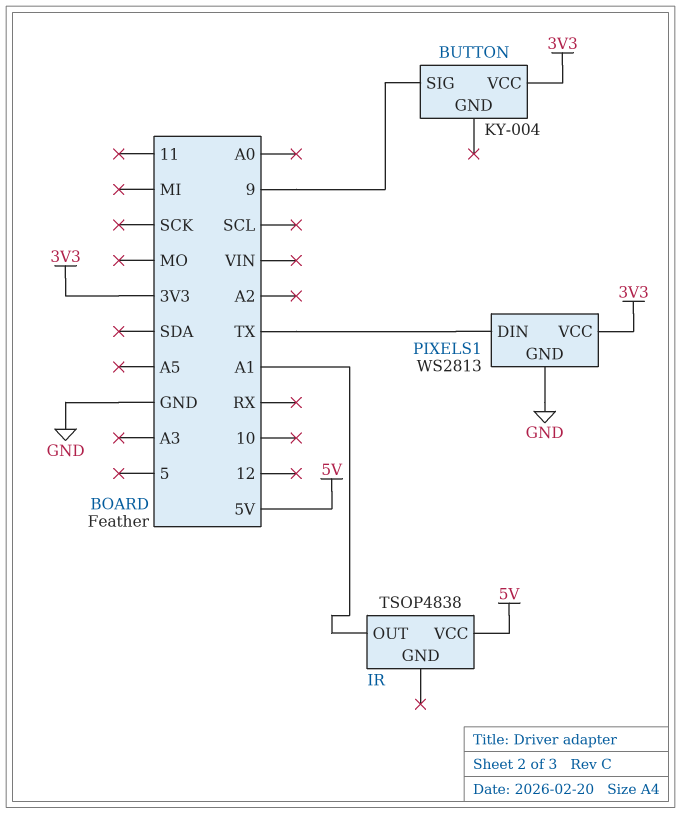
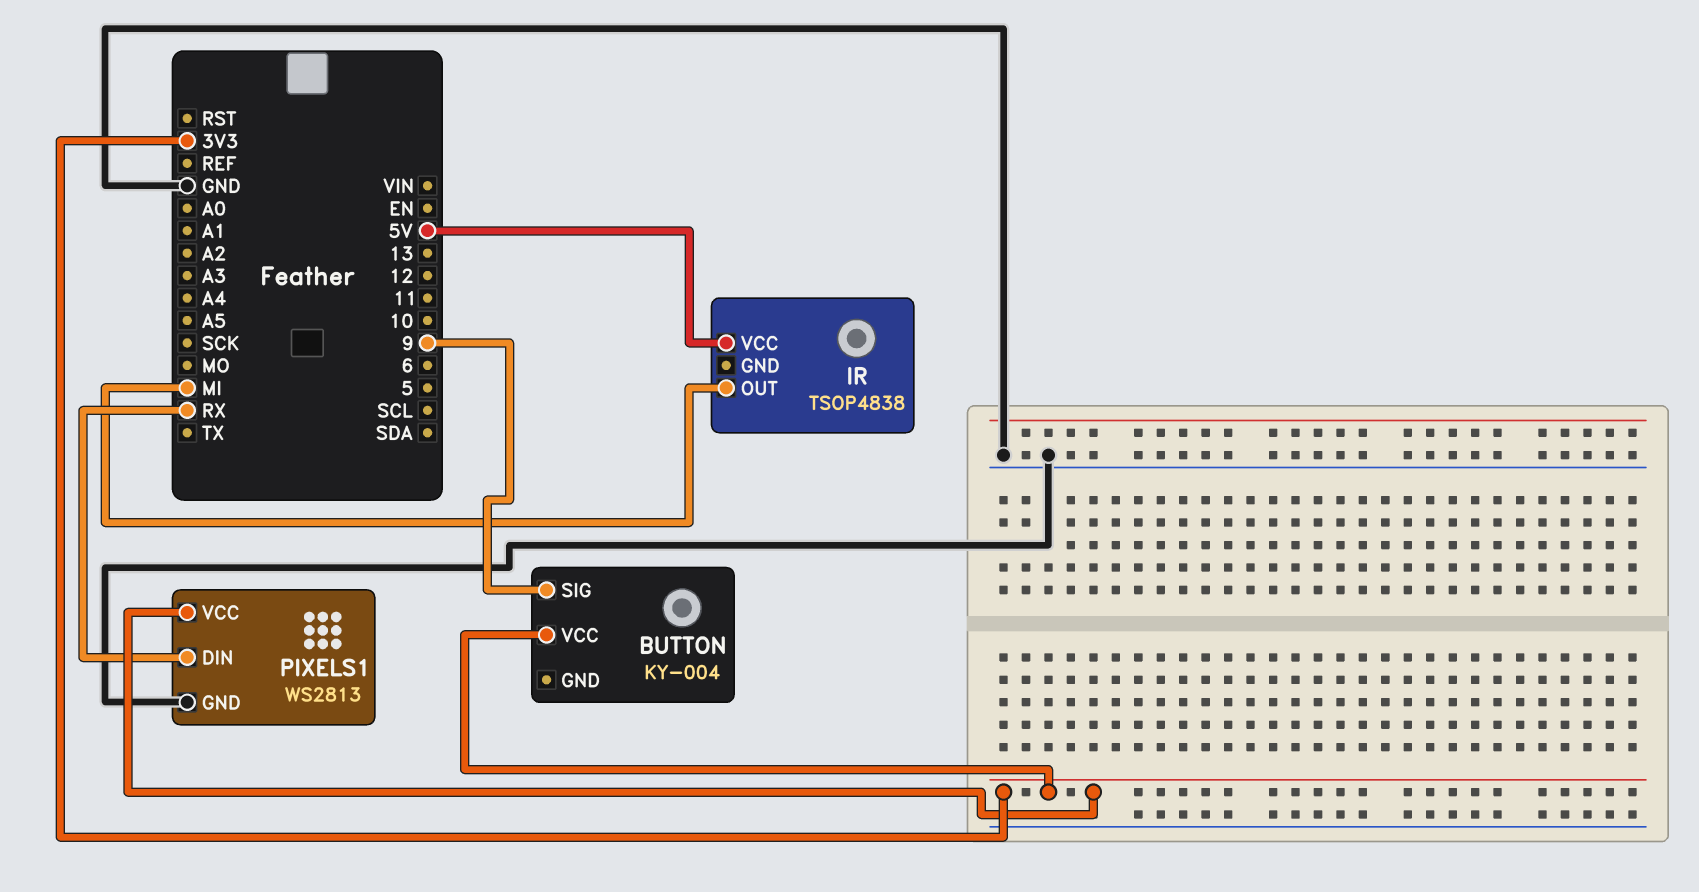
IR pin OUT: A1 -> MI
PIXELS1 pin DIN: TX -> RX

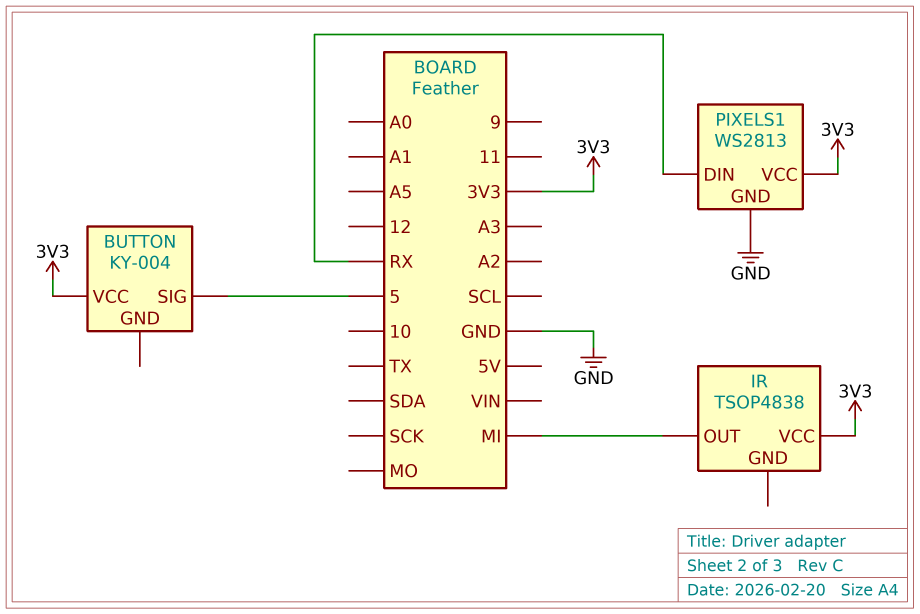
BUTTON pin SIG: 9 -> 5
IR pin VCC: 5V -> 3V3

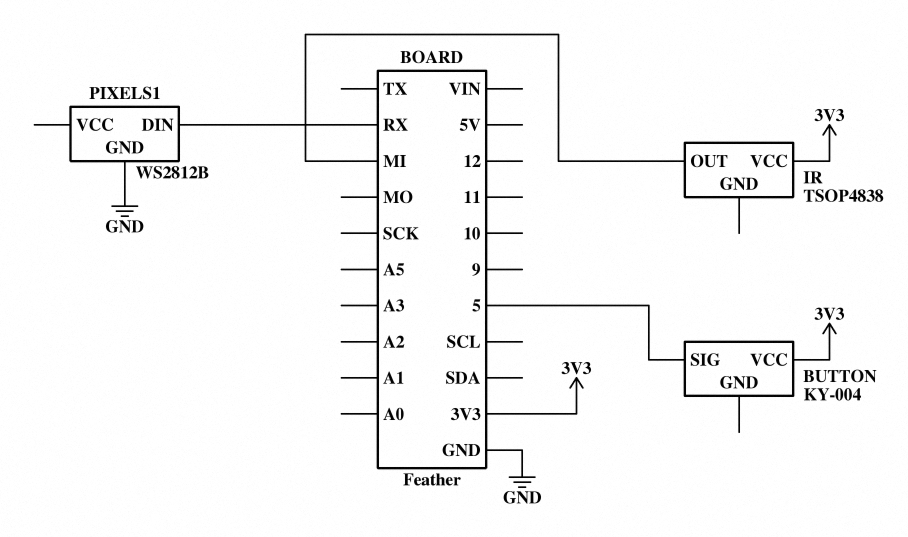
PIXELS1: WS2813 -> WS2812B
PIXELS1 pin VCC: 3V3 -> none

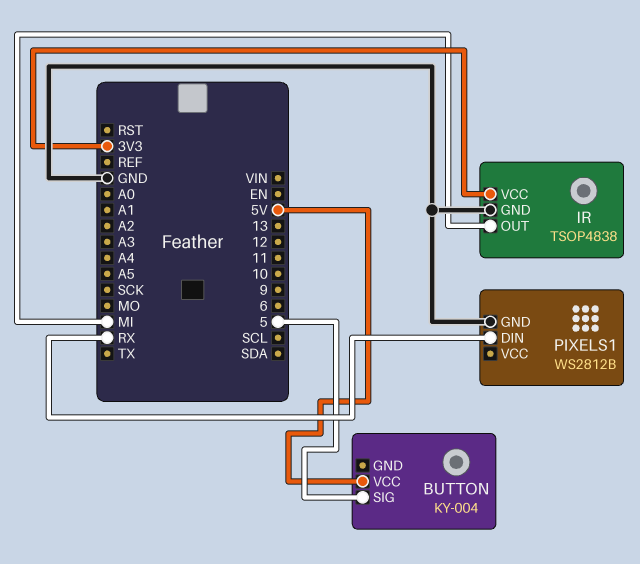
BUTTON pin VCC: 3V3 -> 5V
IR pin GND: none -> GND

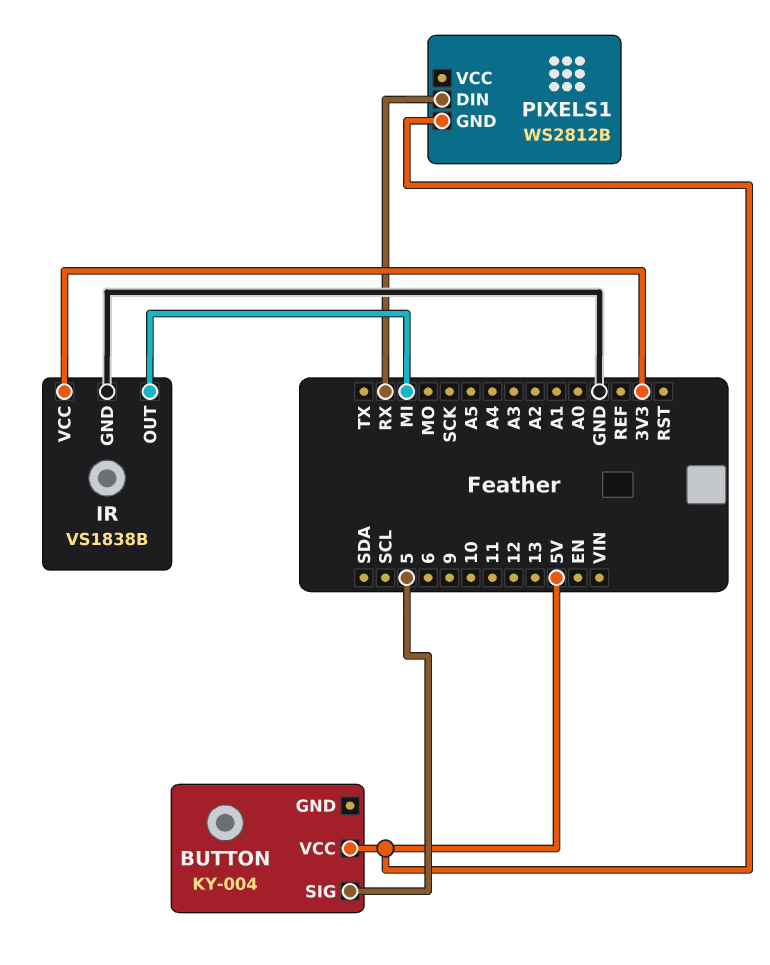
IR: TSOP4838 -> VS1838B
PIXELS1 pin GND: GND -> 5V

